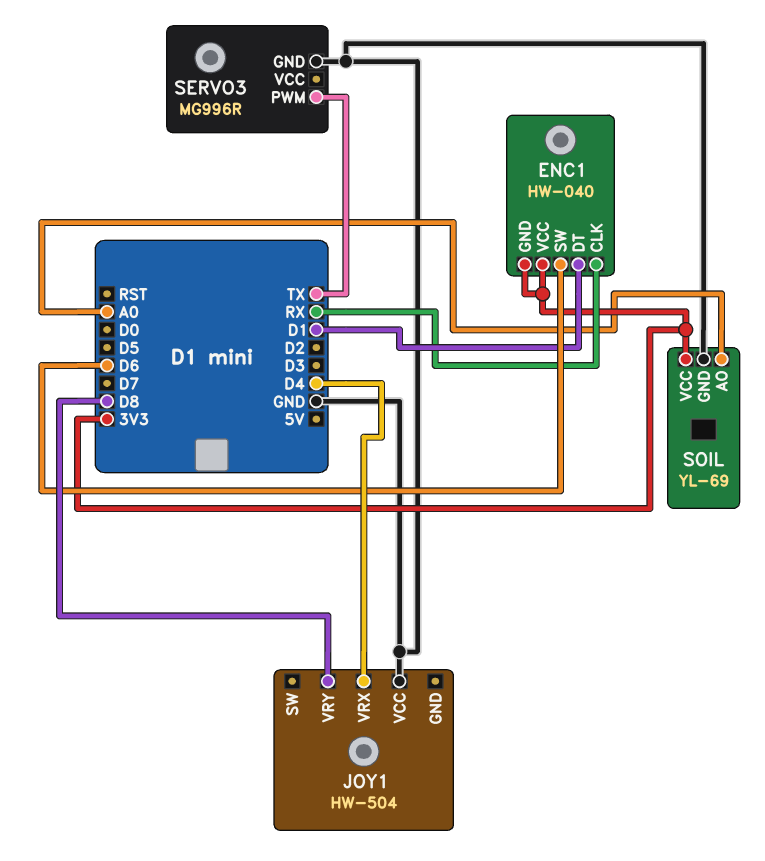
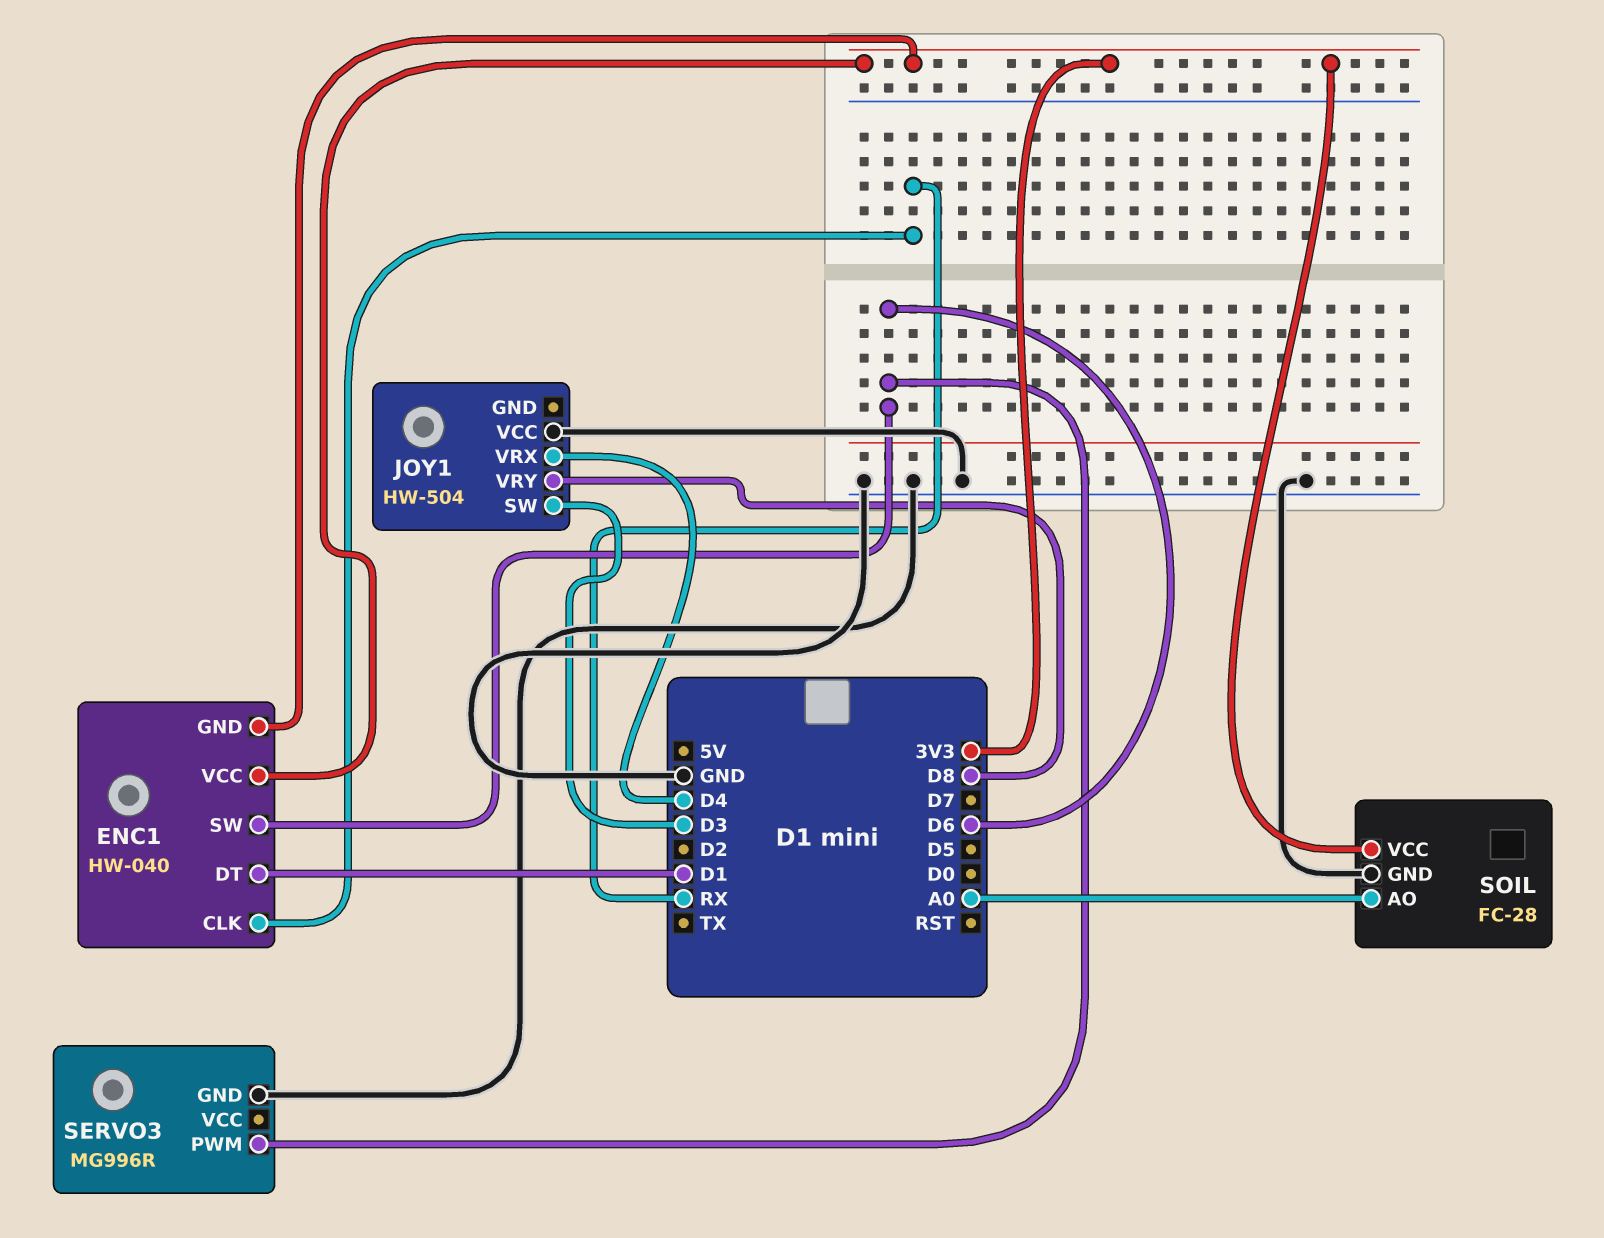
JOY1 pin SW: none -> D3
SERVO3 pin PWM: TX -> D6
SOIL: YL-69 -> FC-28

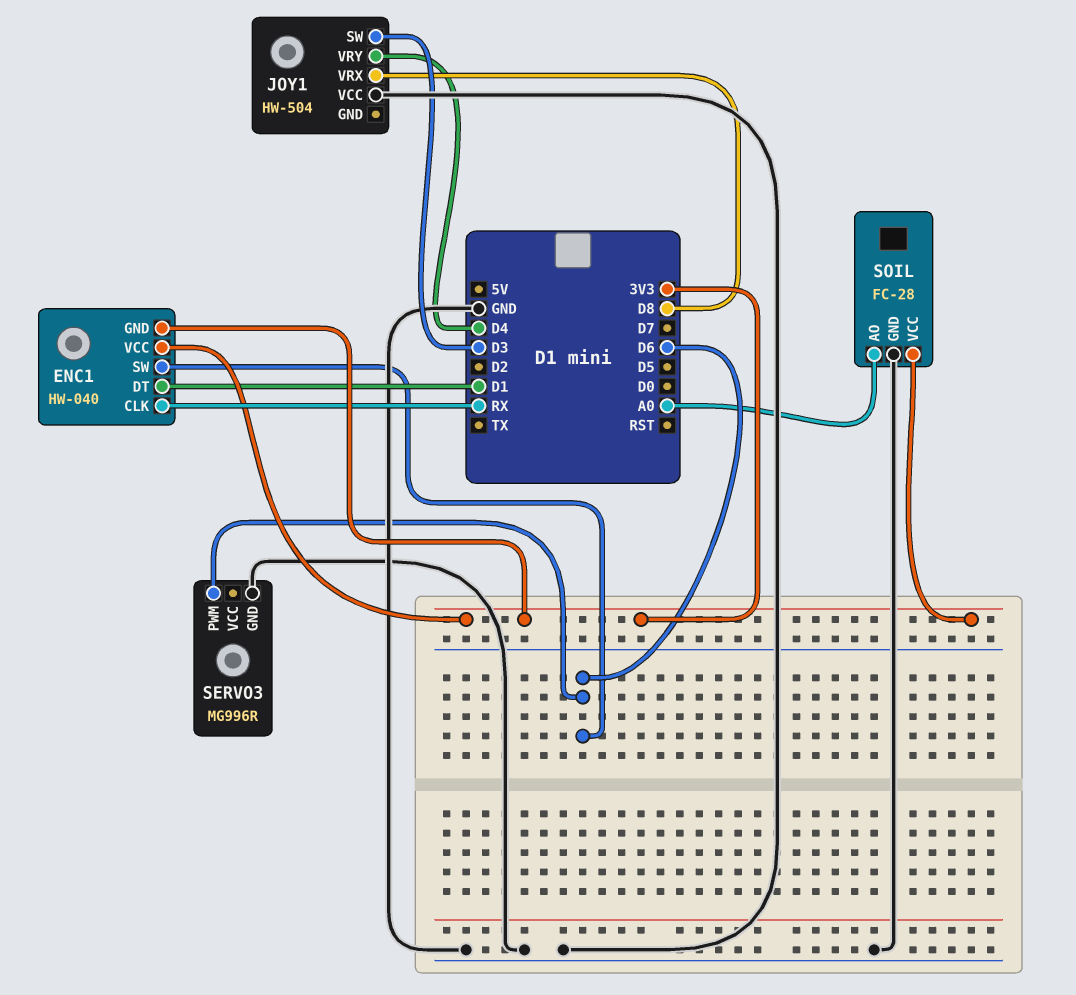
JOY1 pin VRX: D4 -> D8
JOY1 pin VRY: D8 -> D4

